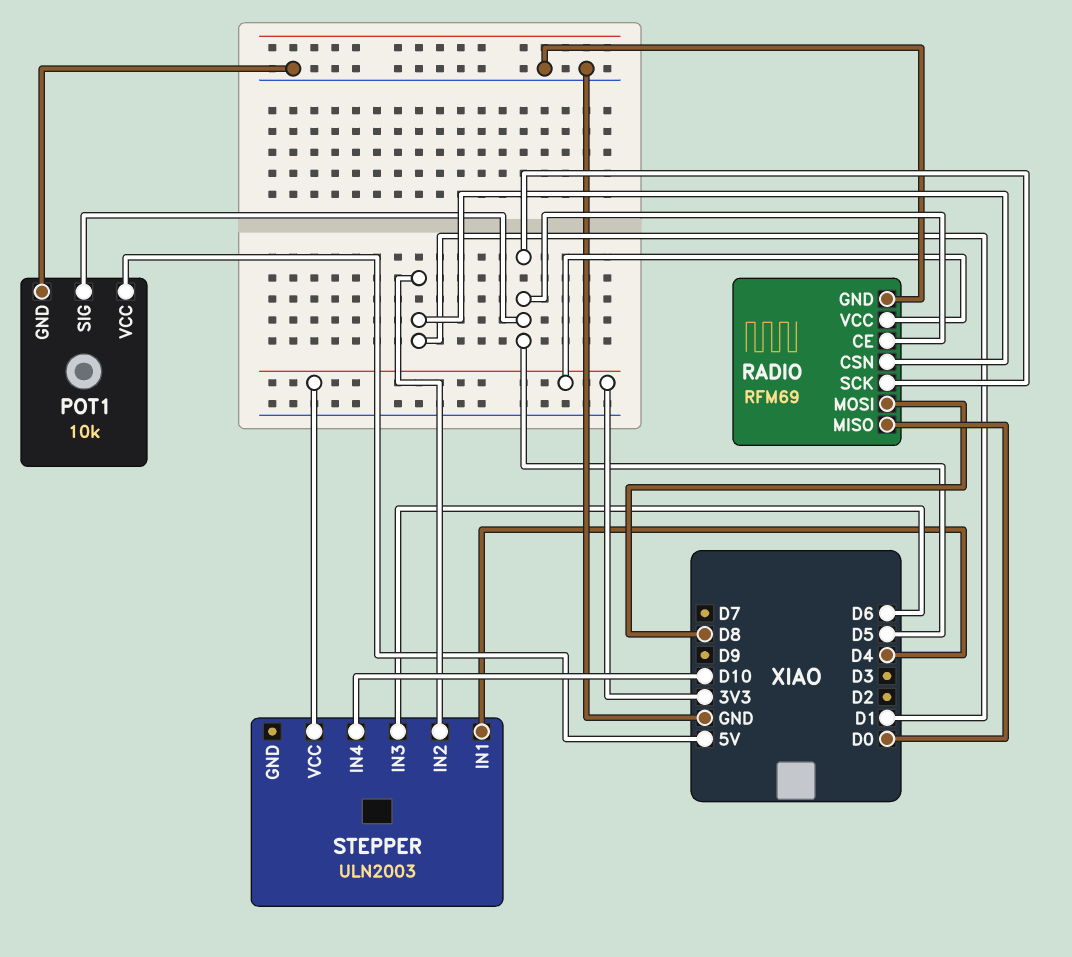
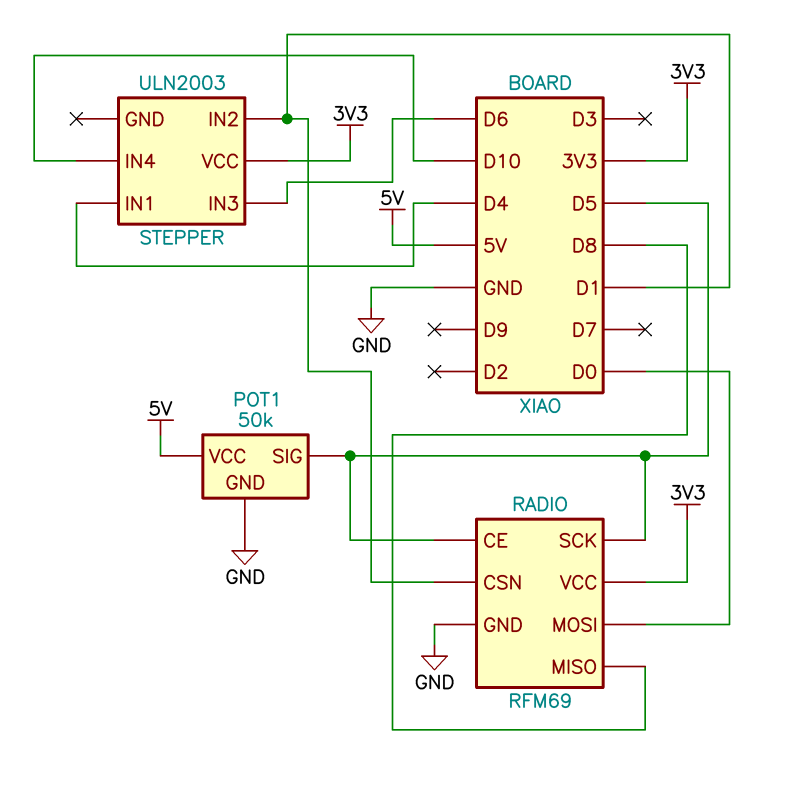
POT1: 10k -> 50k
RADIO pin MISO: D0 -> D8
RADIO pin MOSI: D8 -> D0

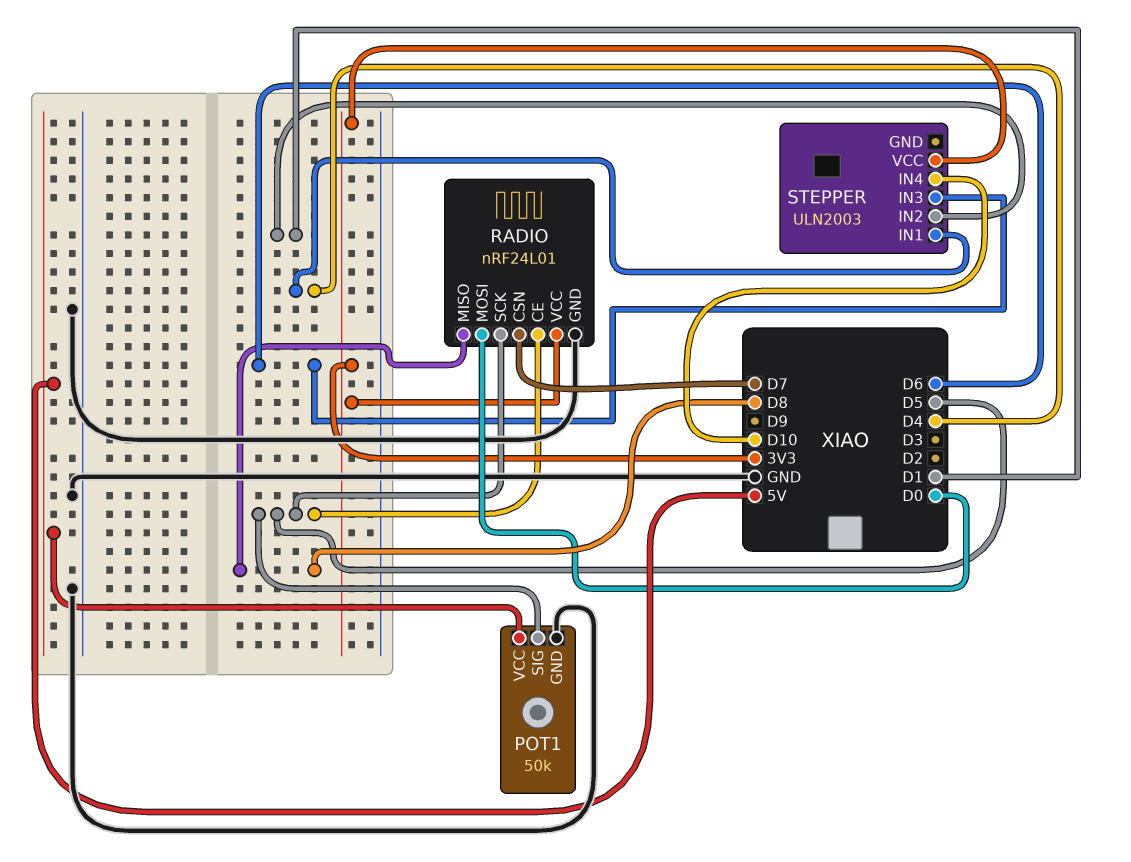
RADIO: RFM69 -> nRF24L01
RADIO pin CSN: D1 -> D7

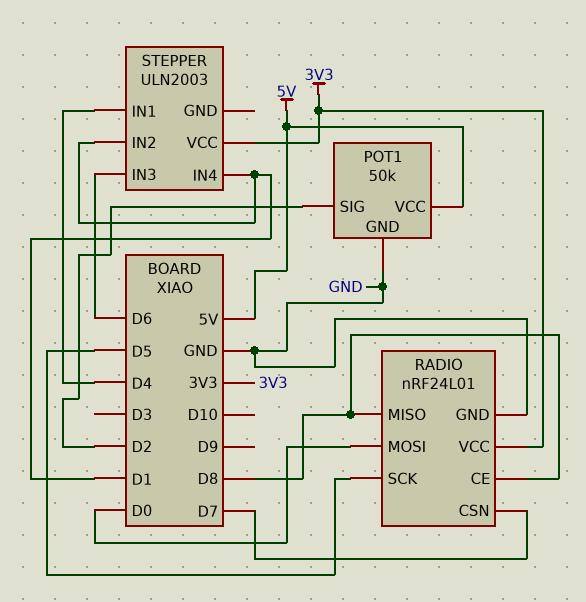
POT1 pin SIG: D5 -> D2
RADIO pin CE: D5 -> D8
STEPPER pin IN4: D10 -> D1

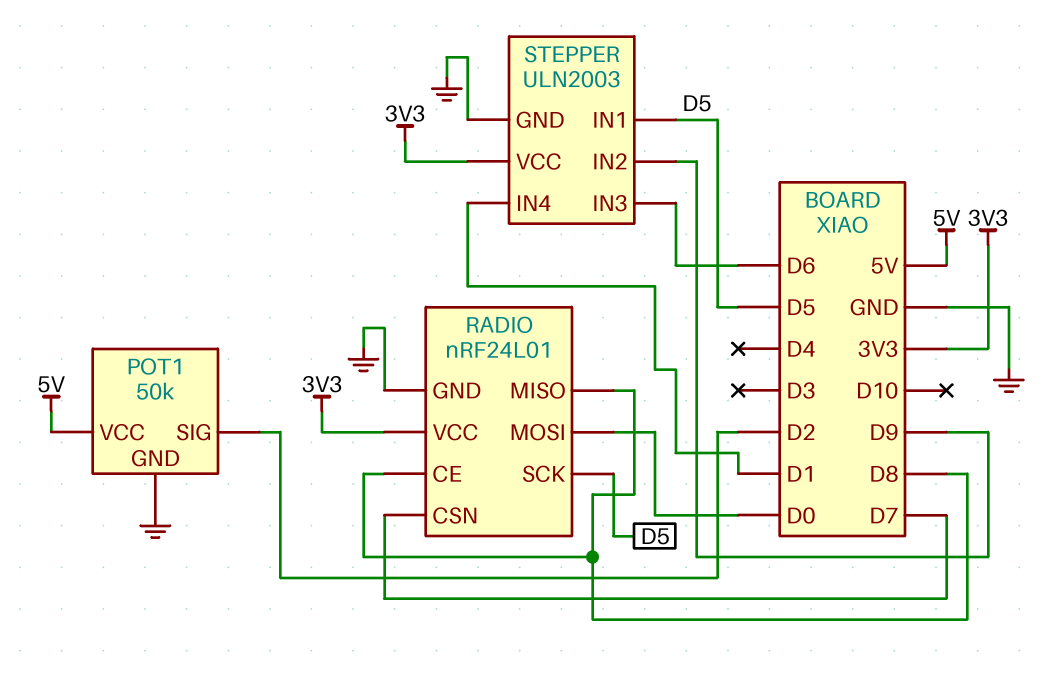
STEPPER pin GND: none -> GND
STEPPER pin IN1: D4 -> D5
STEPPER pin IN2: D1 -> D9

